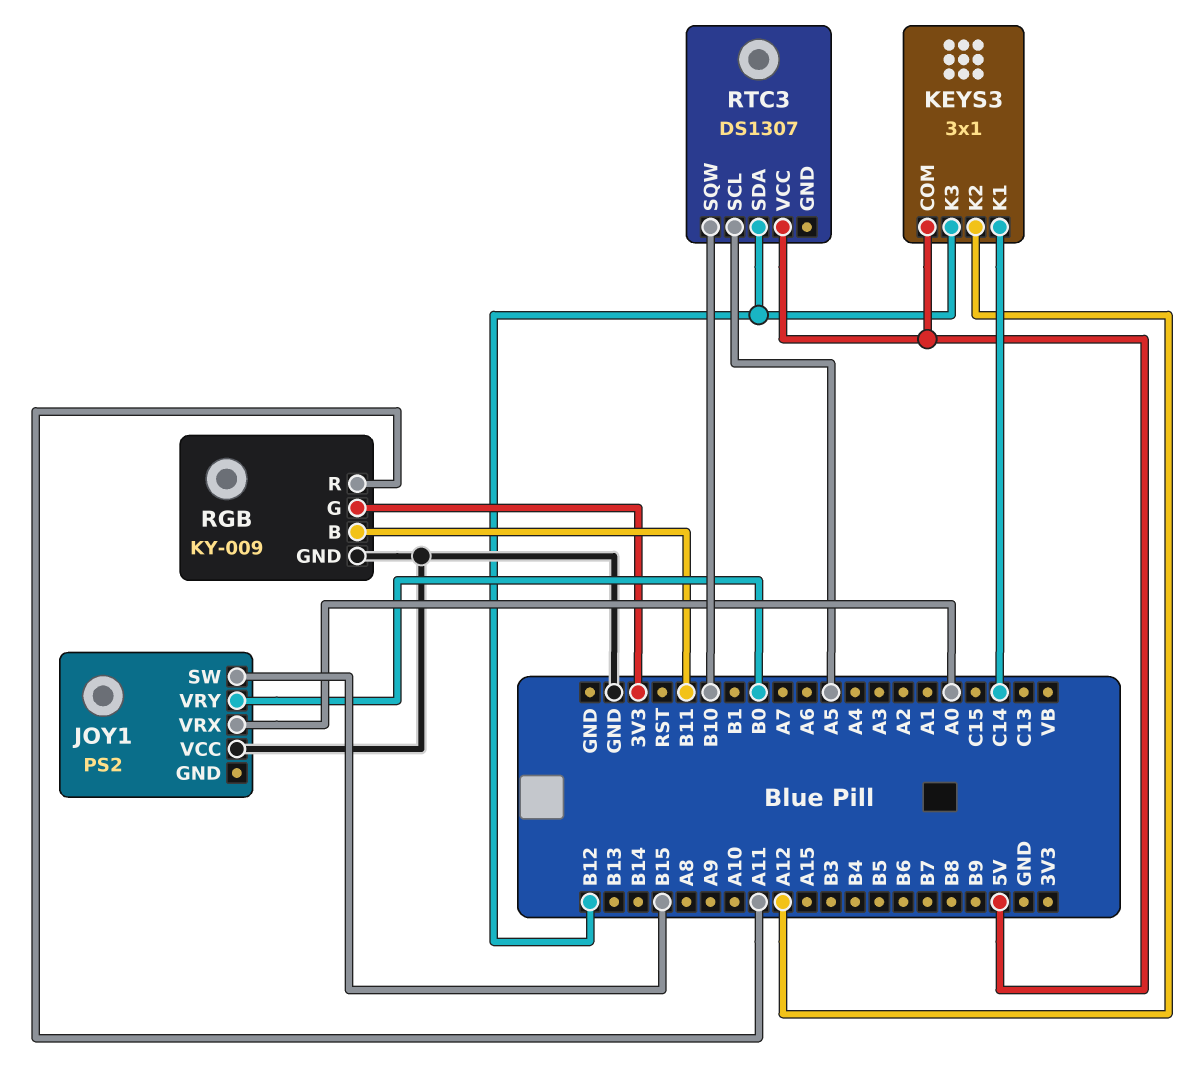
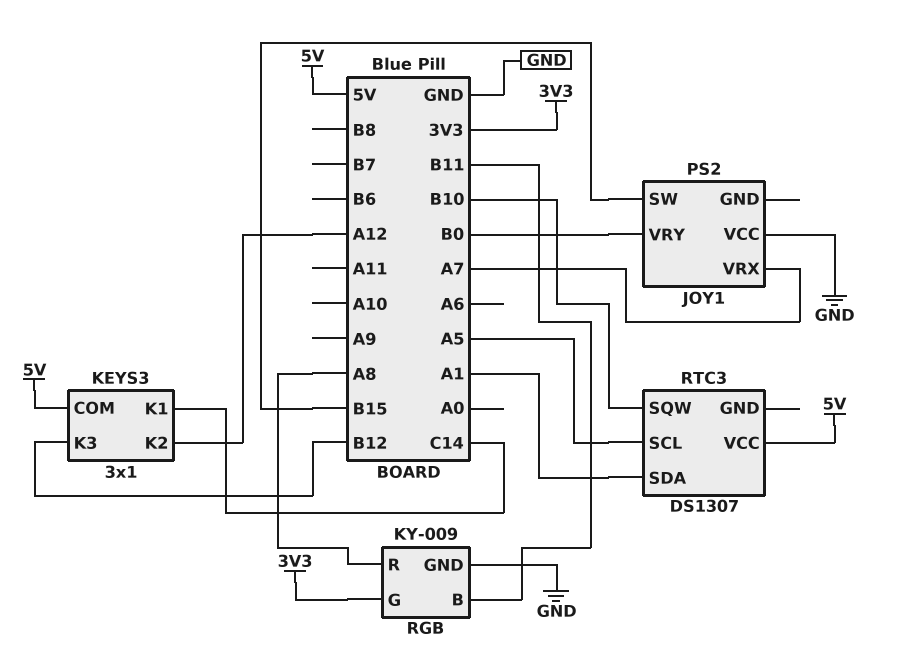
JOY1 pin VRX: A0 -> A7
RGB pin R: A11 -> A8
RTC3 pin SDA: B12 -> A1

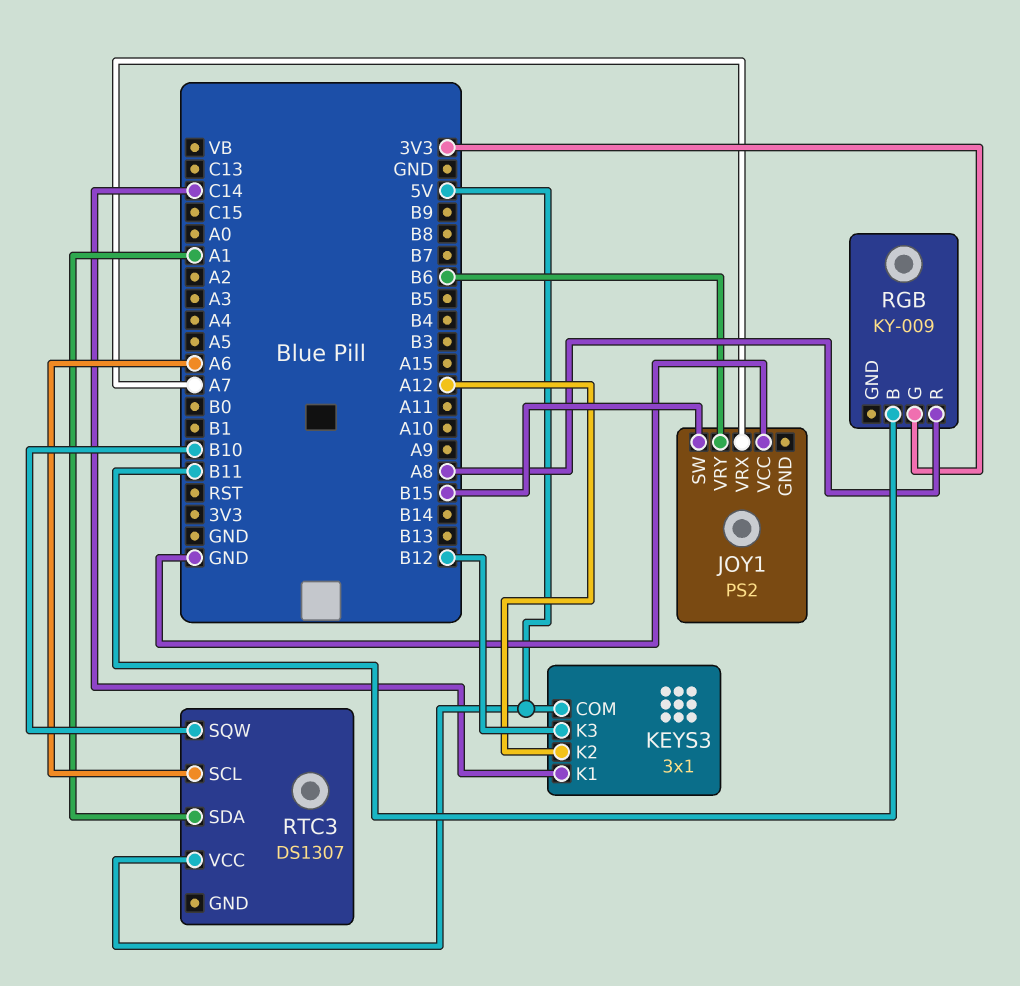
JOY1 pin VRY: B0 -> B6
RGB pin GND: GND -> none
RTC3 pin SCL: A5 -> A6

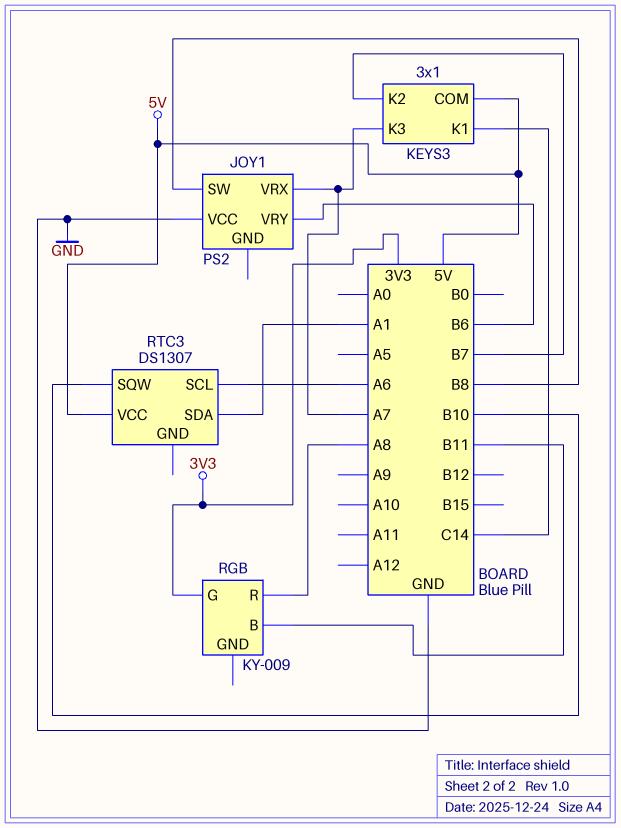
JOY1 pin SW: B15 -> B8
KEYS3 pin K2: A12 -> B7
KEYS3 pin K3: B12 -> A7

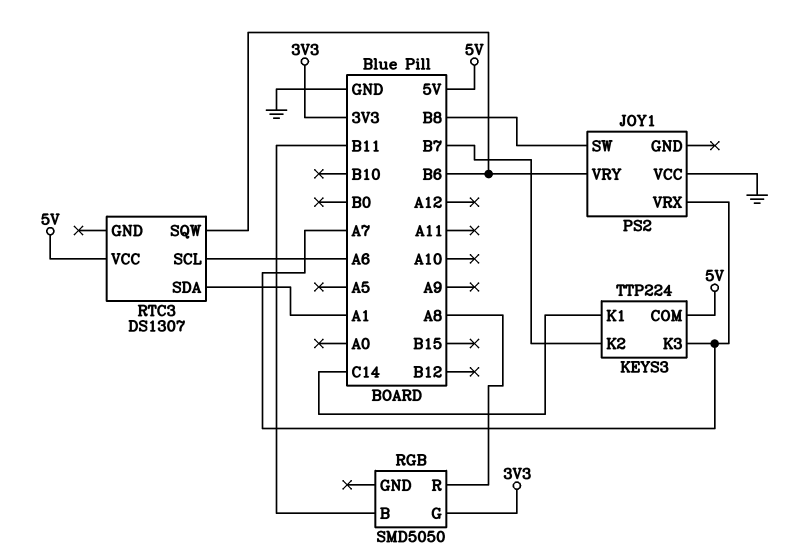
KEYS3: 3x1 -> TTP224
RGB: KY-009 -> SMD5050
RTC3 pin SQW: B10 -> B6

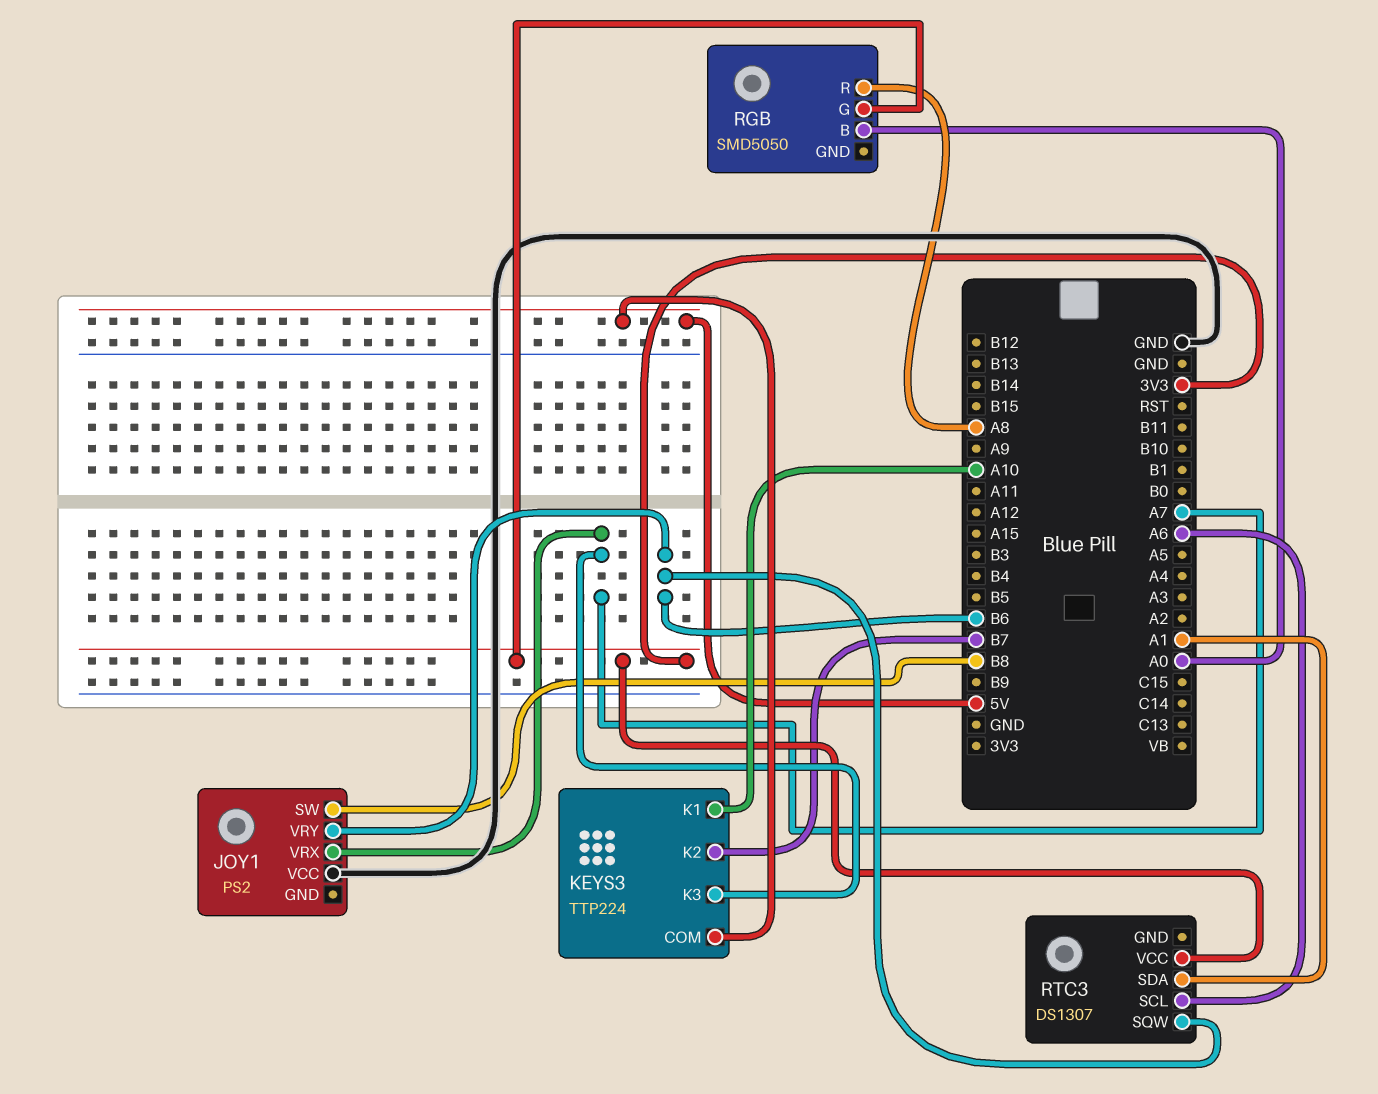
KEYS3 pin K1: C14 -> A10
RGB pin B: B11 -> A0
RTC3 pin VCC: 5V -> 3V3

